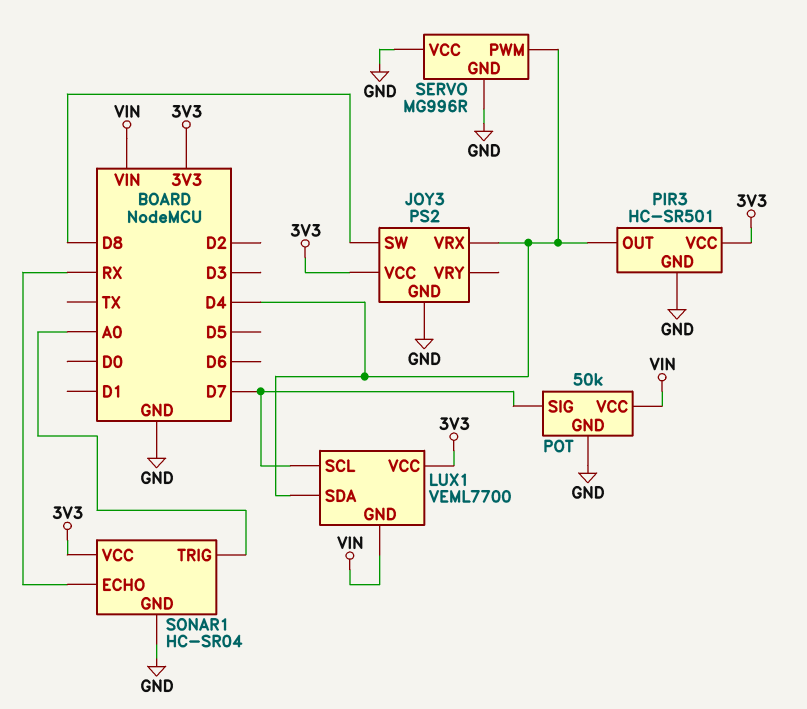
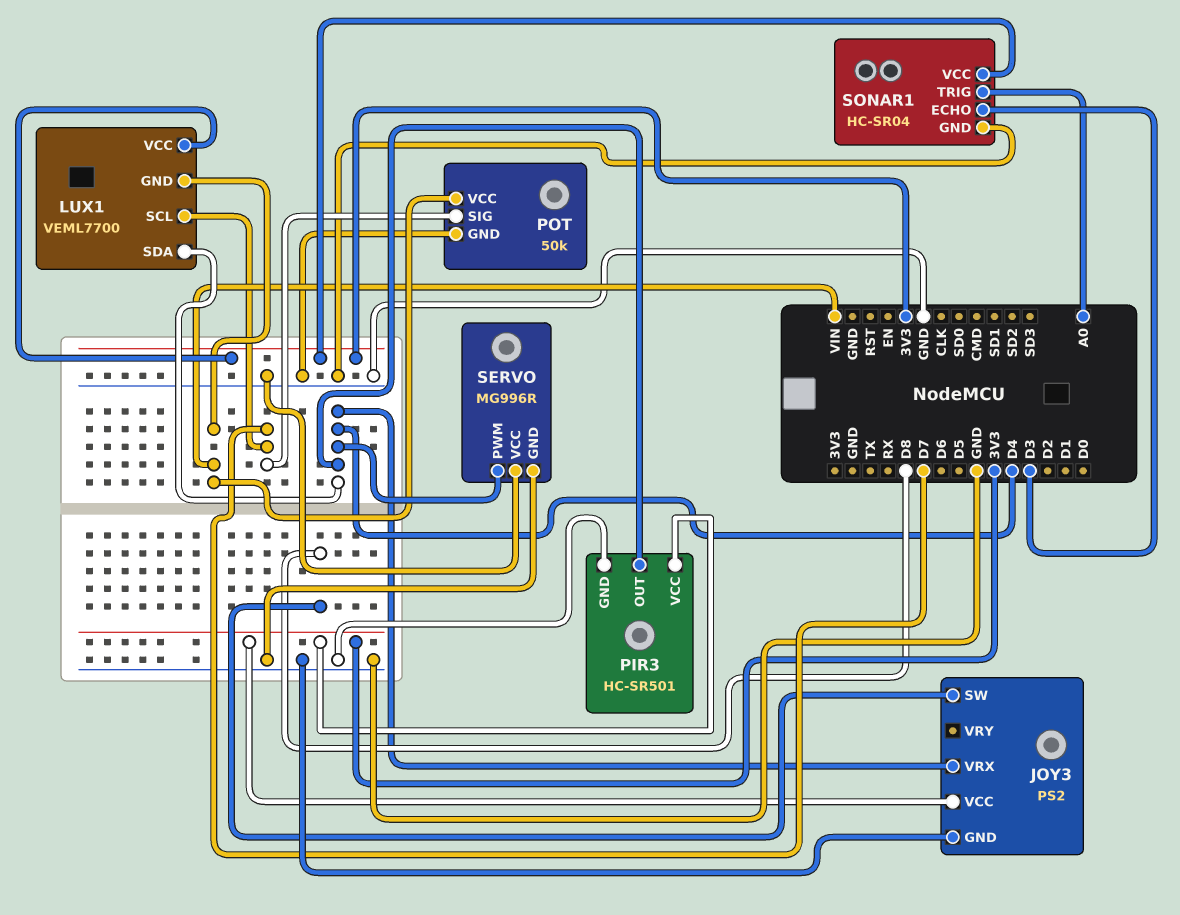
SONAR1 pin ECHO: RX -> D3

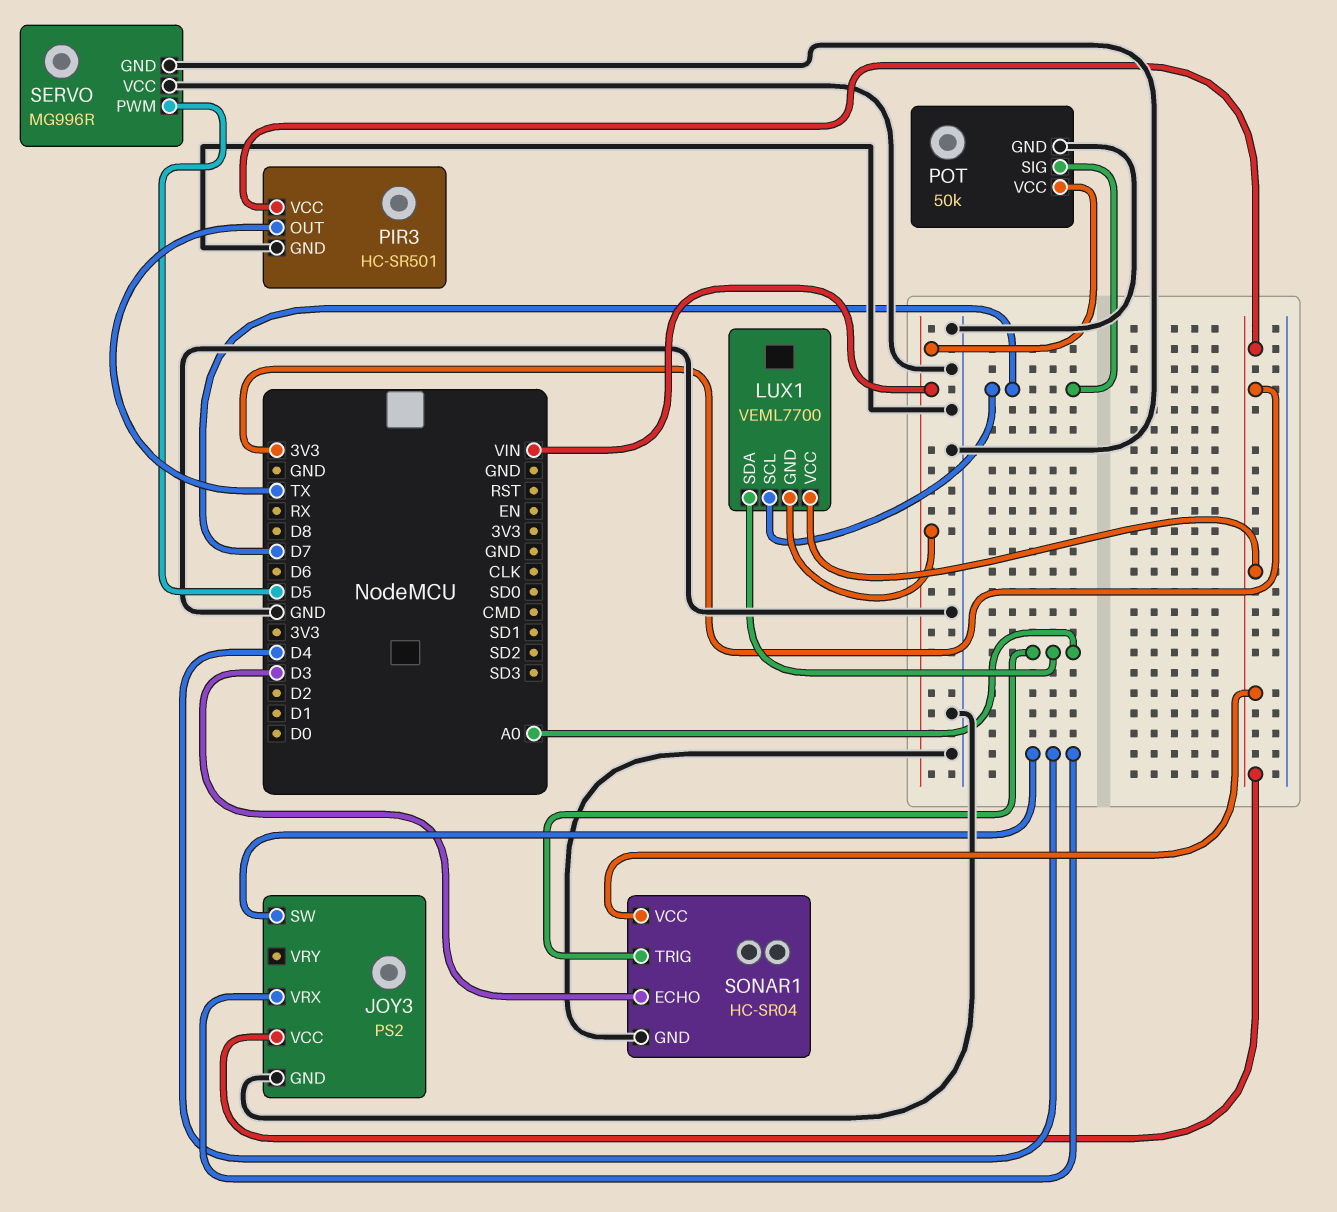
JOY3 pin SW: D8 -> D4
LUX1 pin SDA: D4 -> A0
PIR3 pin OUT: D4 -> TX
SERVO pin PWM: D4 -> D5

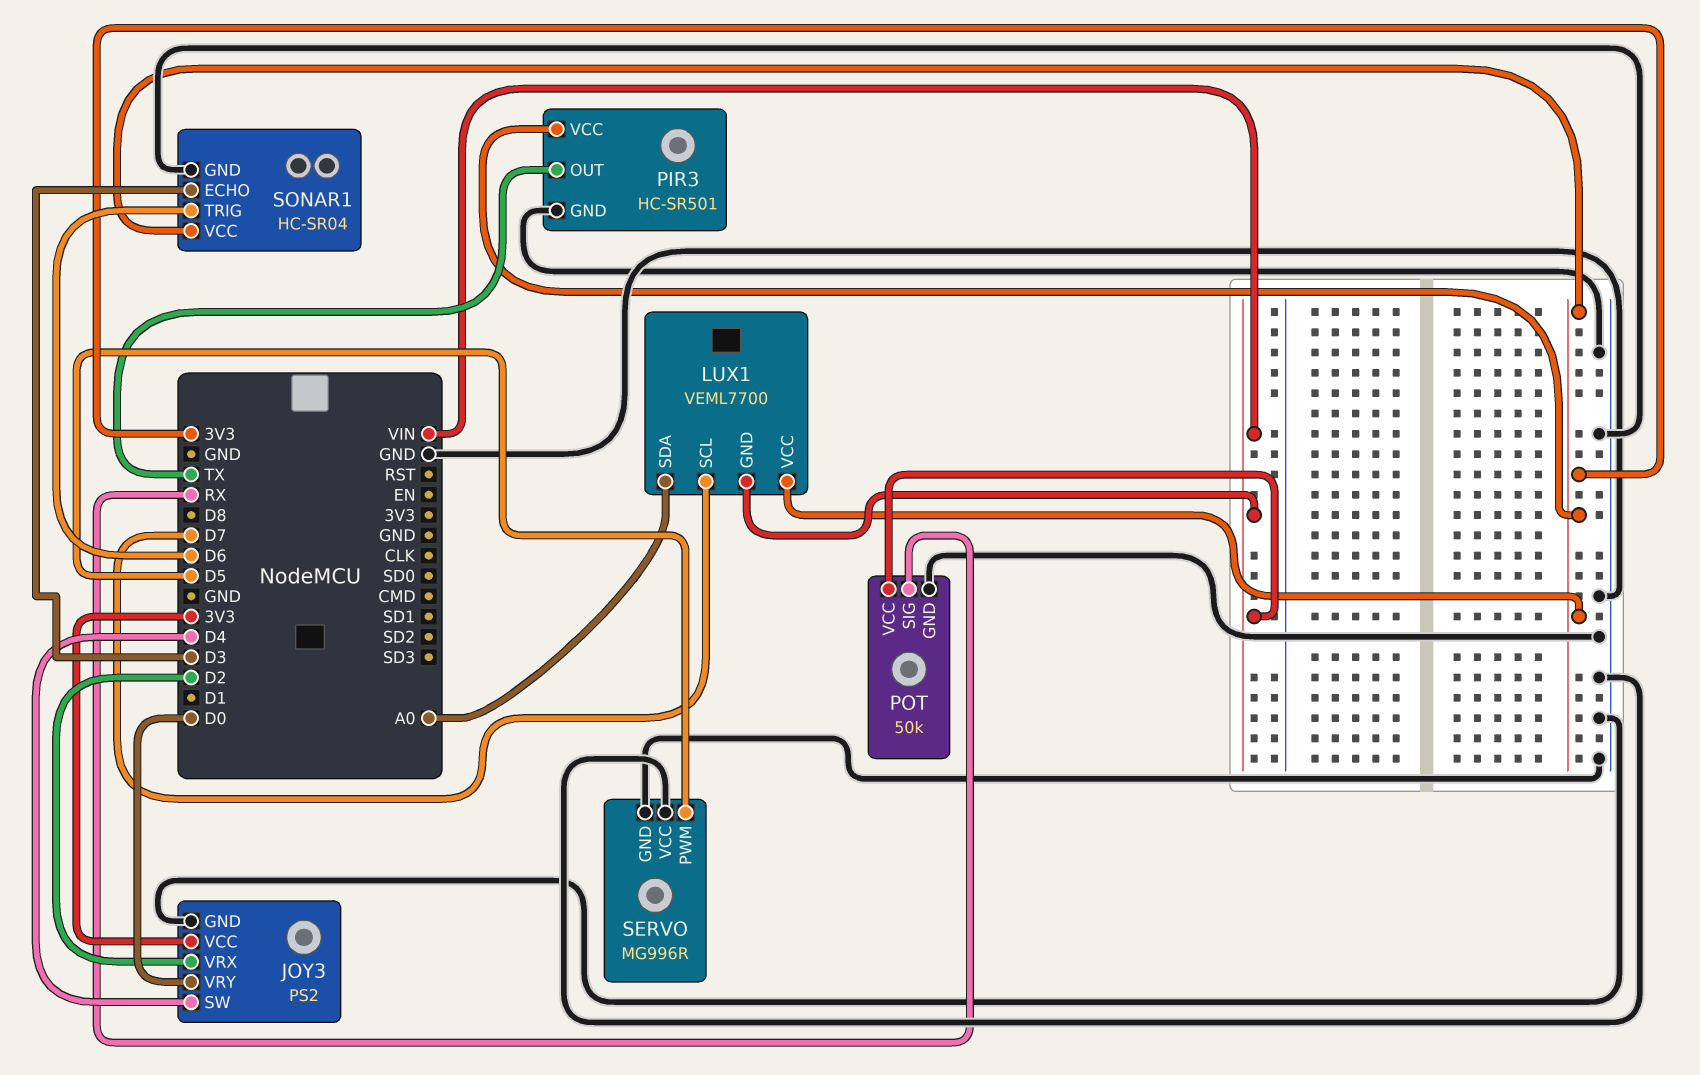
JOY3 pin VRX: D4 -> D2
JOY3 pin VRY: none -> D0
POT pin SIG: D7 -> RX
SONAR1 pin TRIG: A0 -> D6

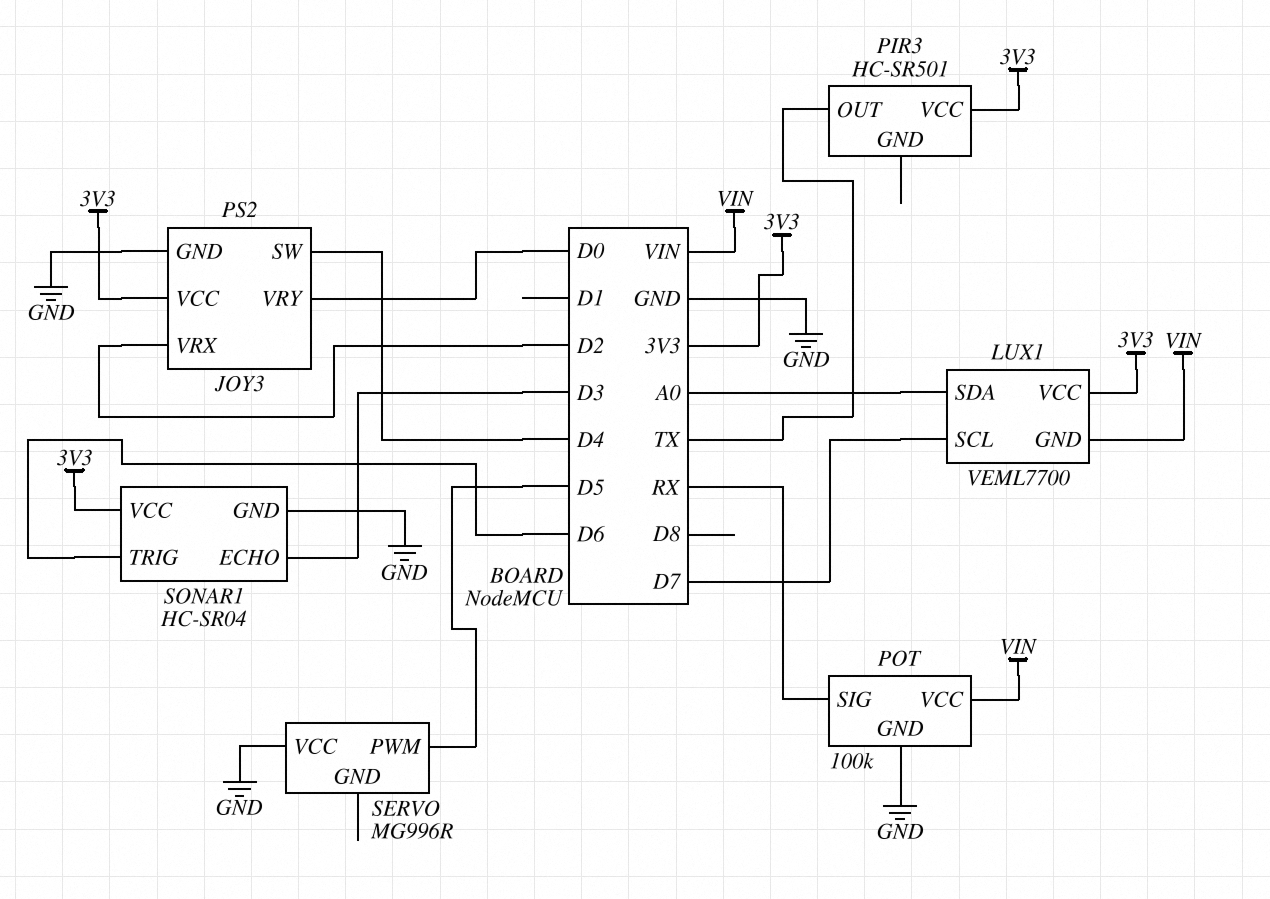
PIR3 pin GND: GND -> none
POT: 50k -> 100k
SERVO pin GND: GND -> none

